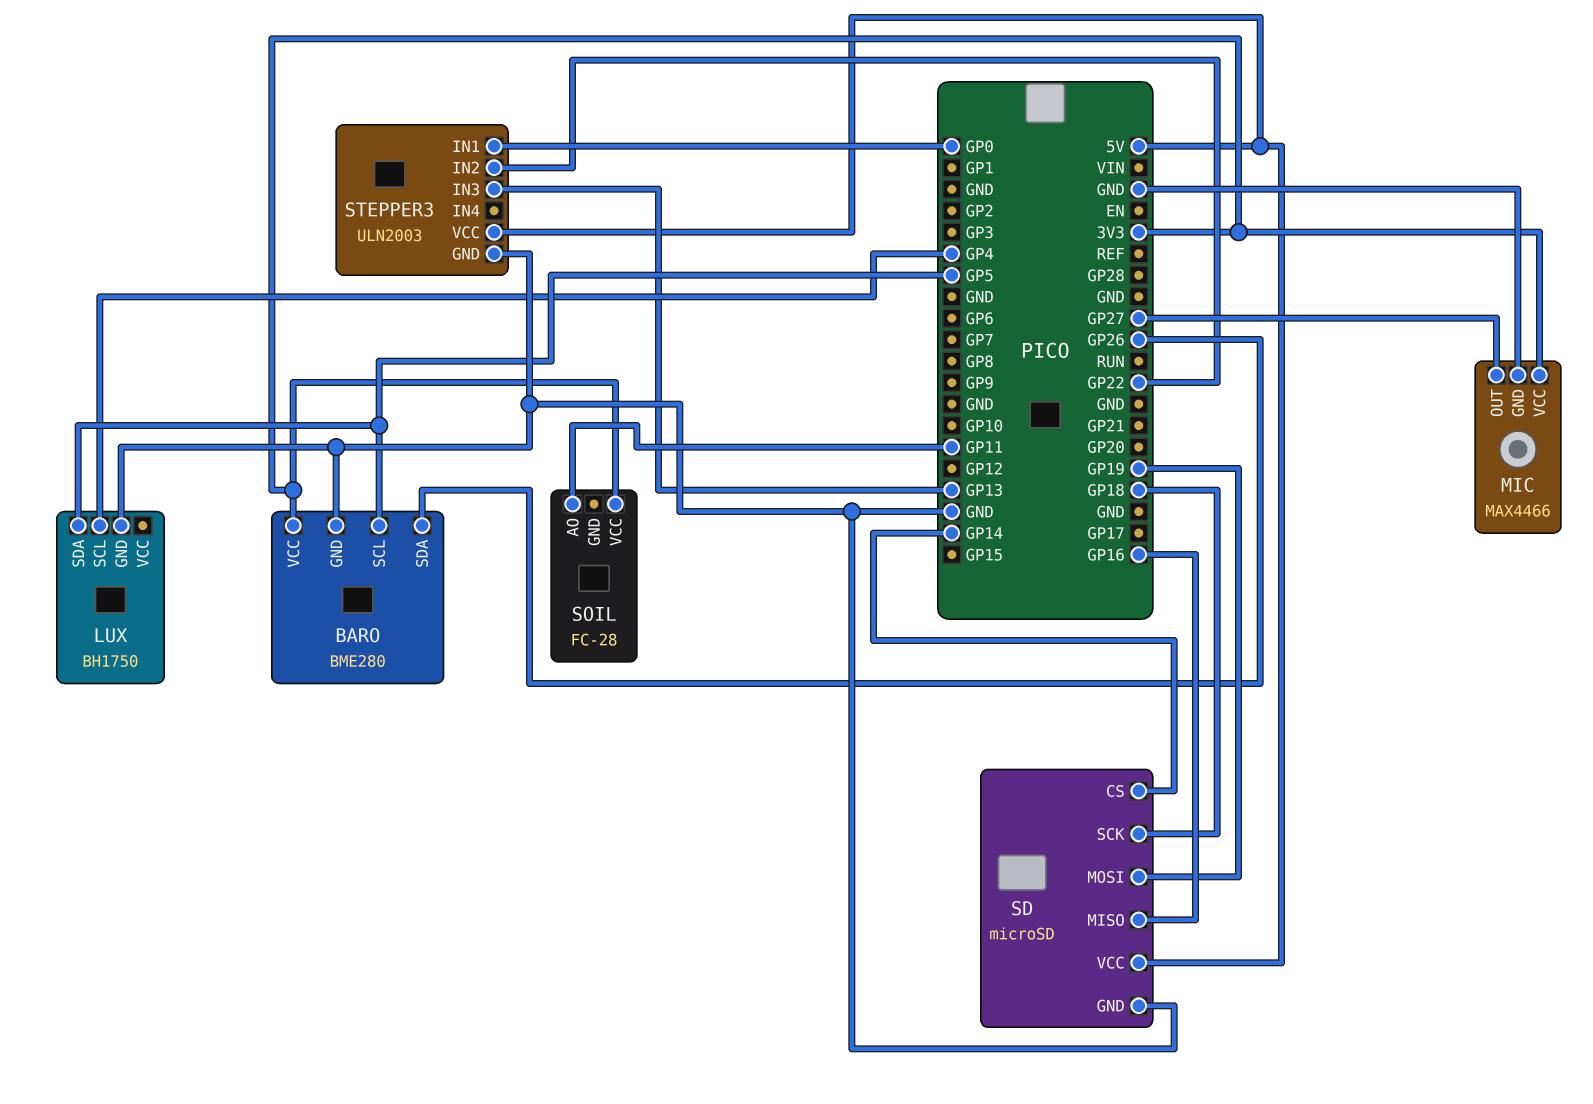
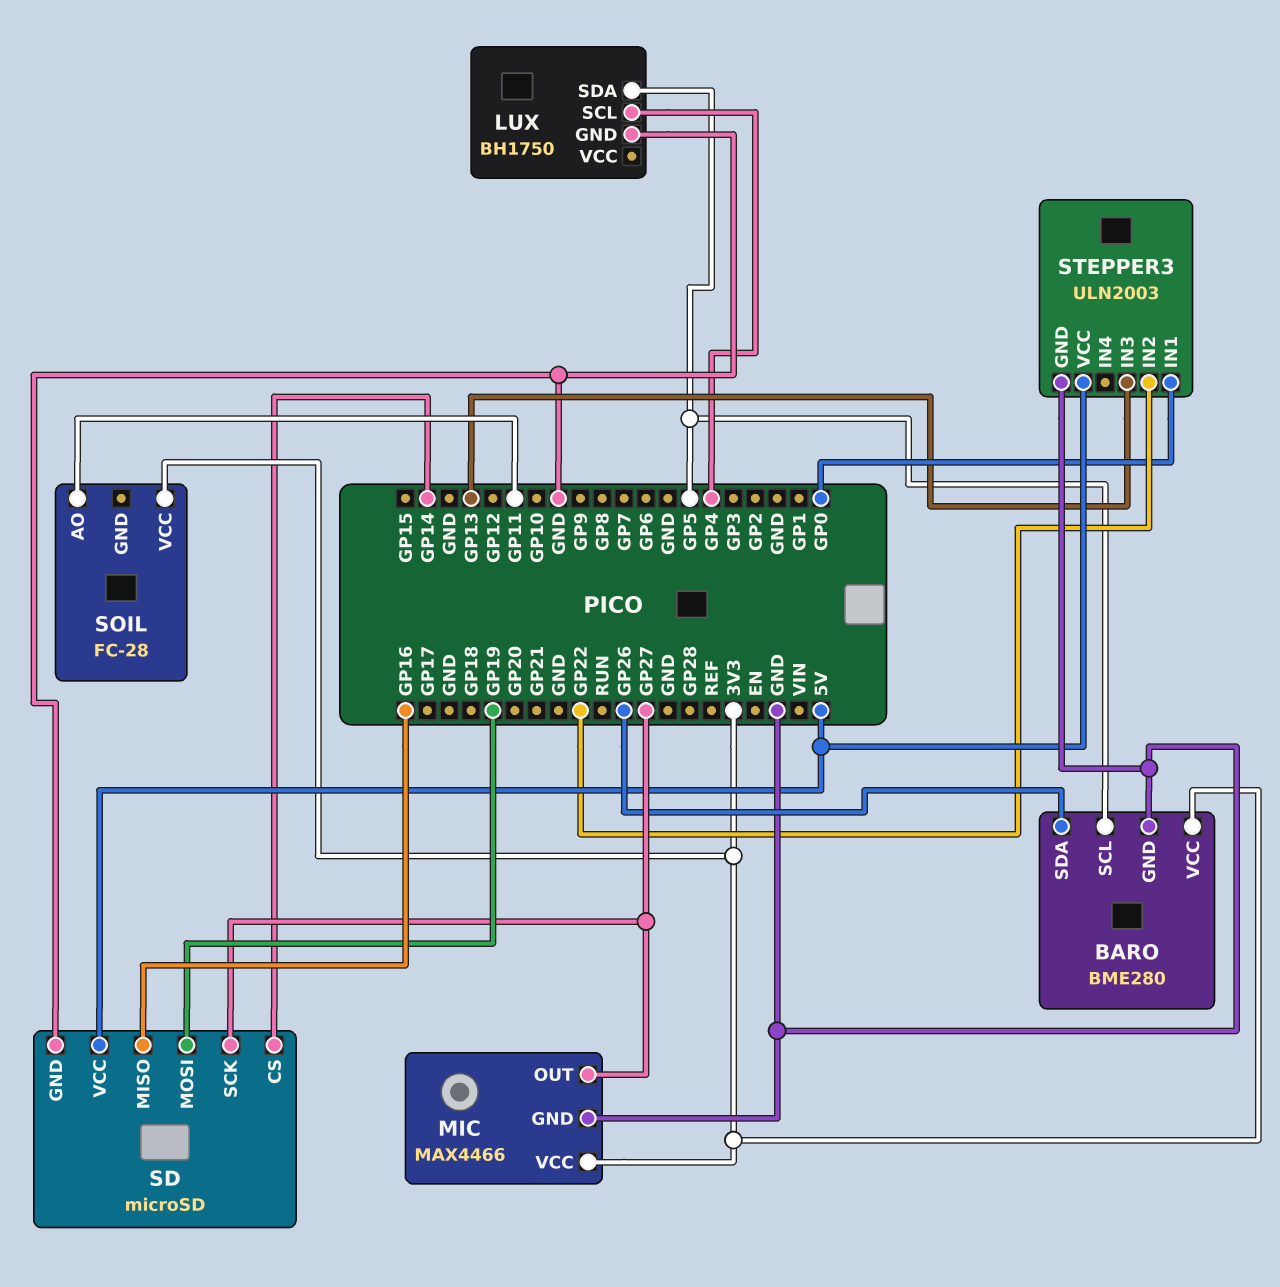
SD pin SCK: GP18 -> GP27

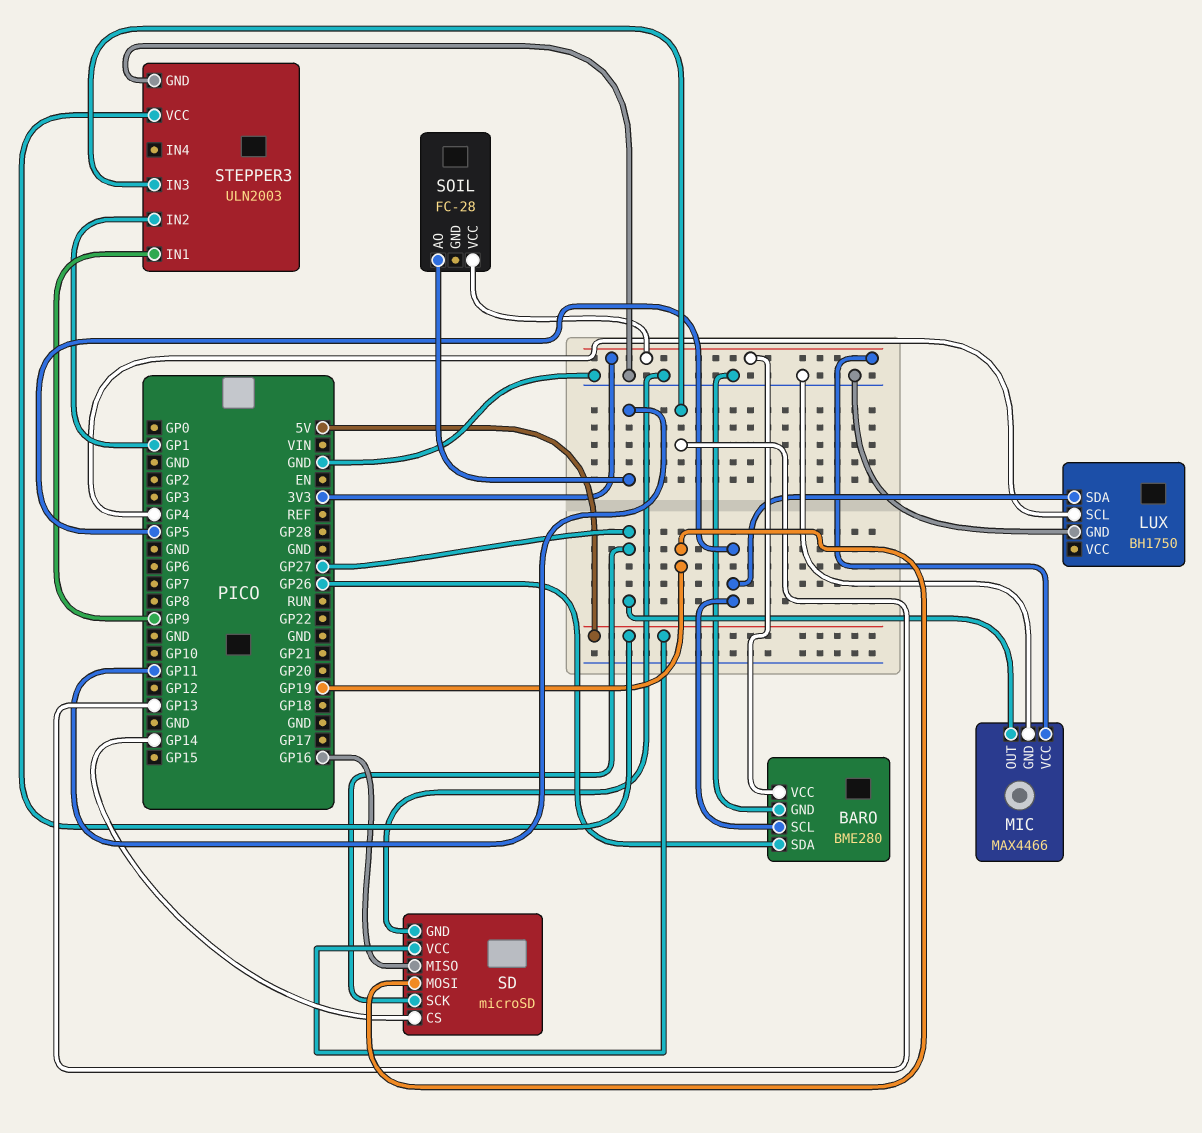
STEPPER3 pin IN1: GP0 -> GP9
STEPPER3 pin IN2: GP22 -> GP1

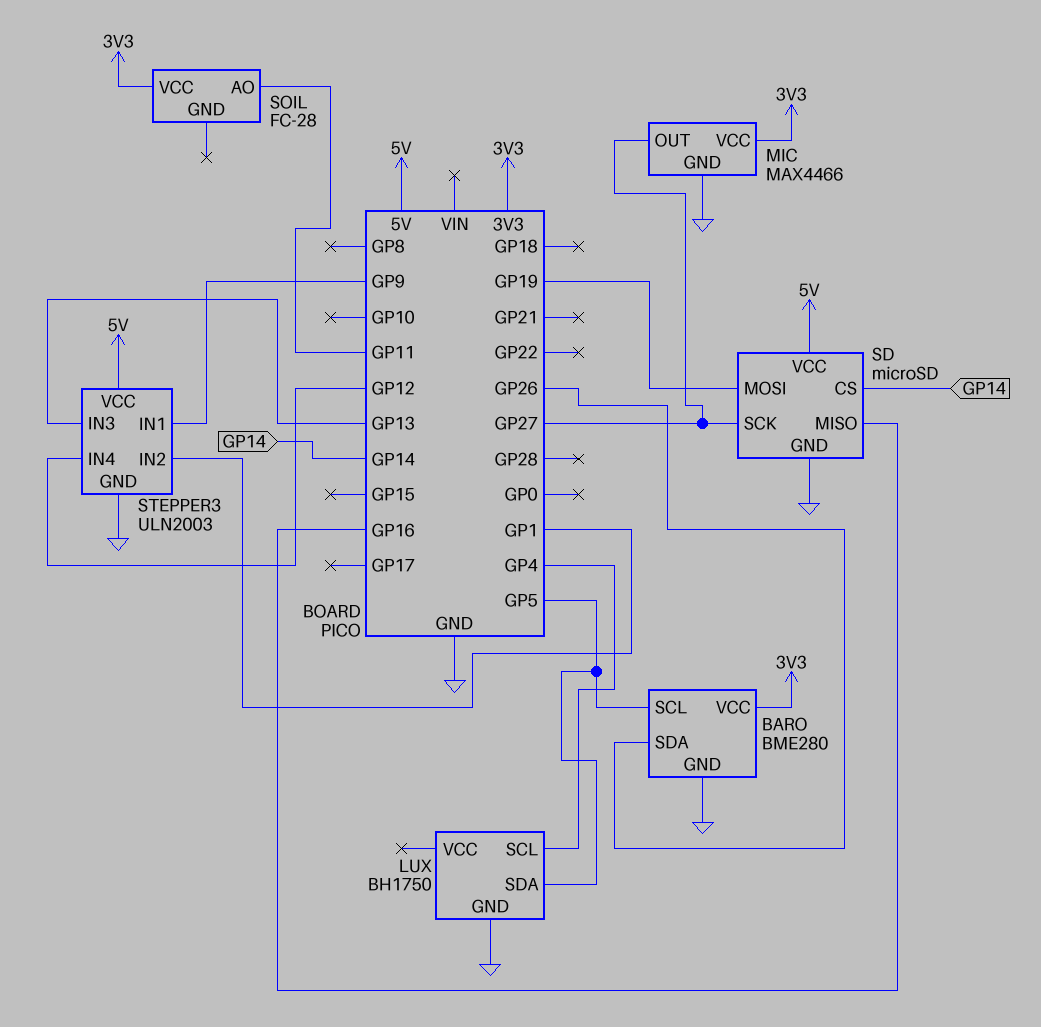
STEPPER3 pin IN4: none -> GP12

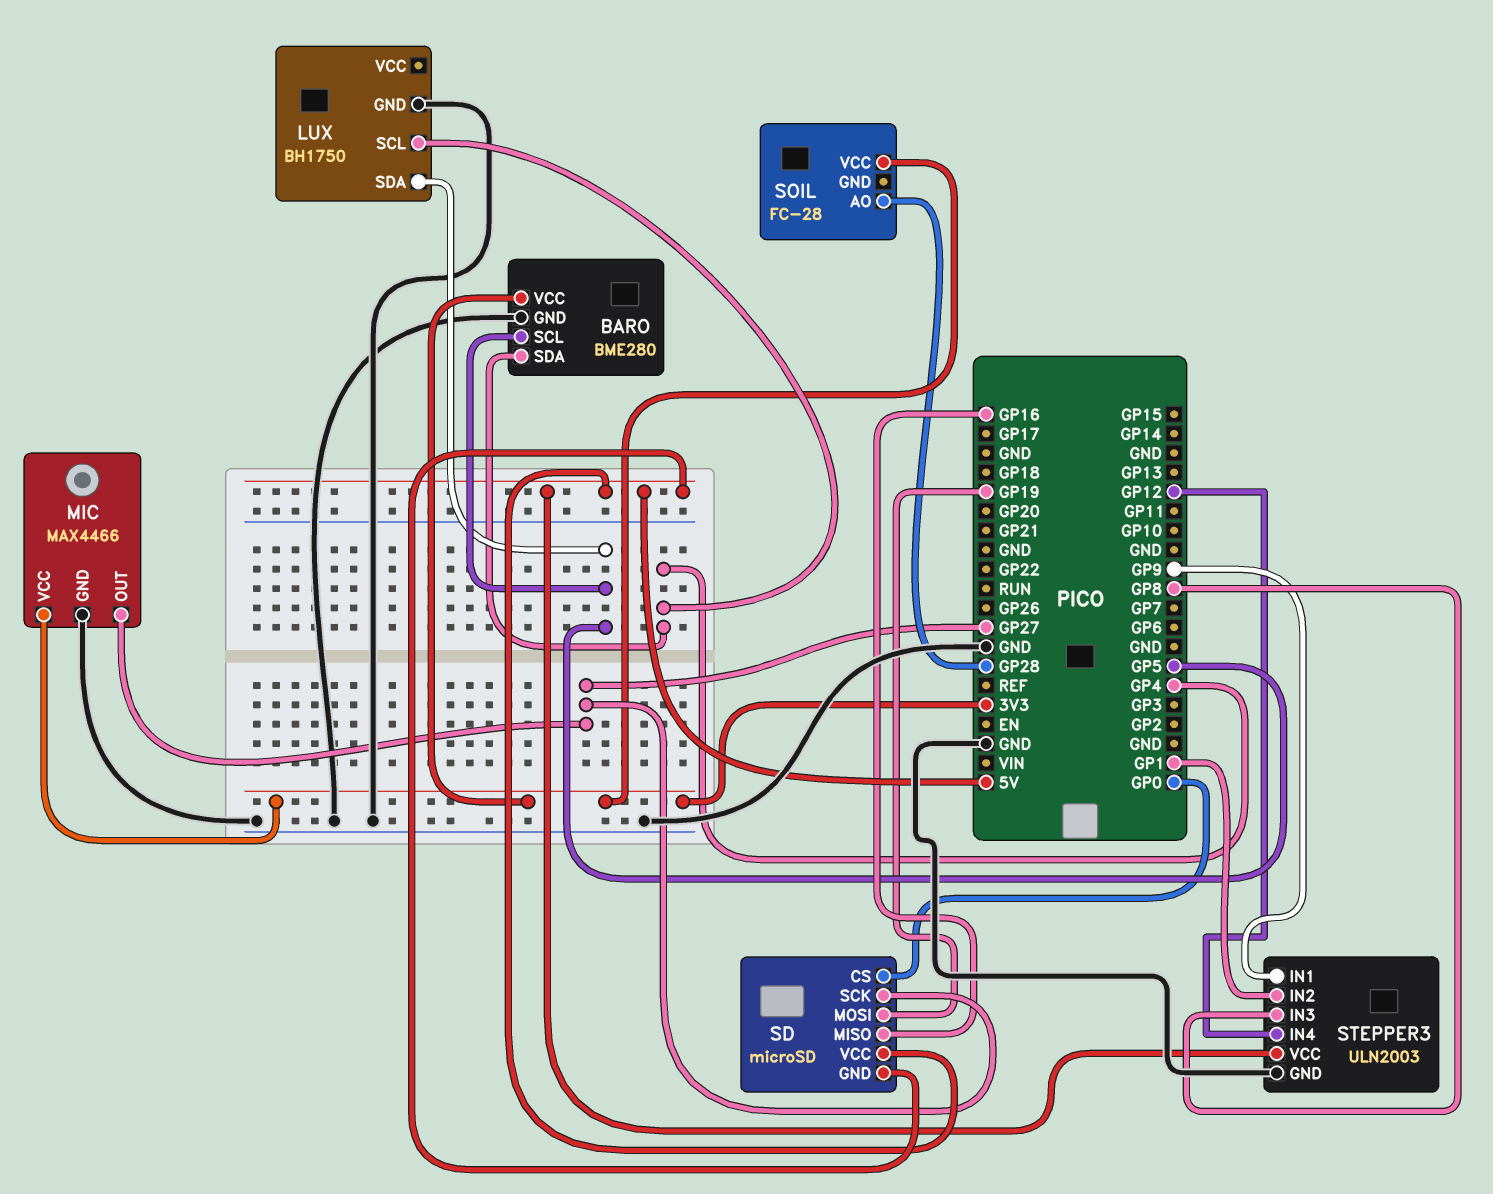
BARO pin SDA: GP26 -> GP4
SD pin CS: GP14 -> GP0
SD pin GND: GND -> 5V
SOIL pin AO: GP11 -> GP28
STEPPER3 pin IN3: GP13 -> GP8

